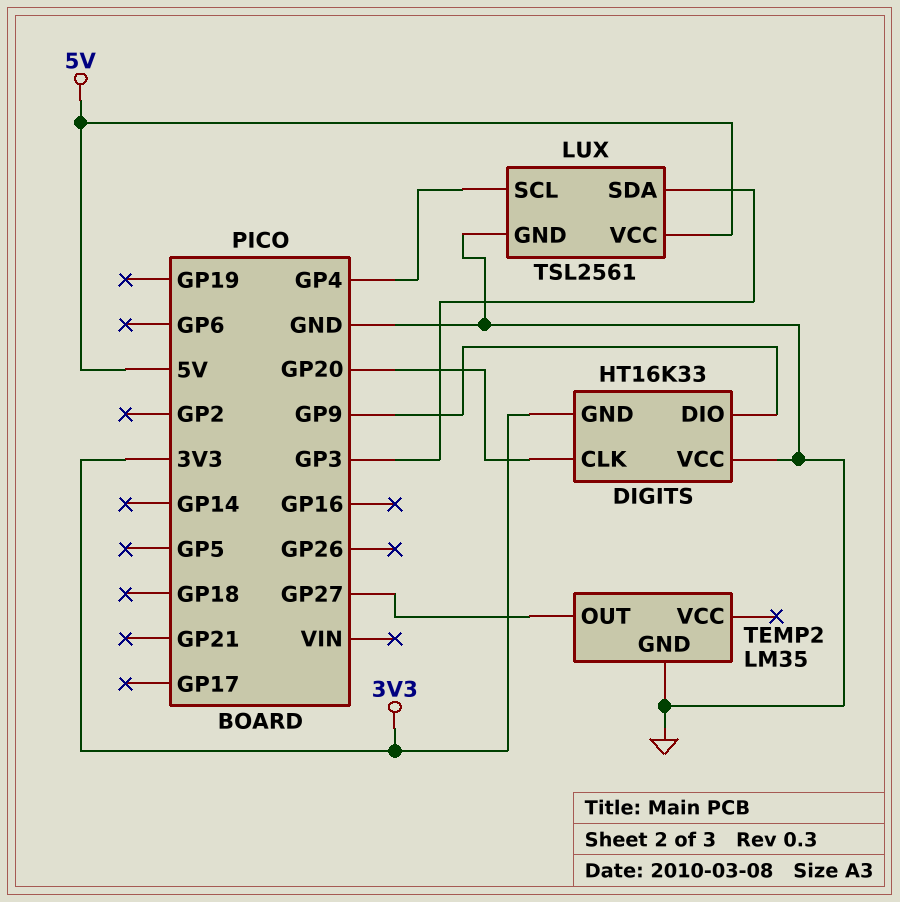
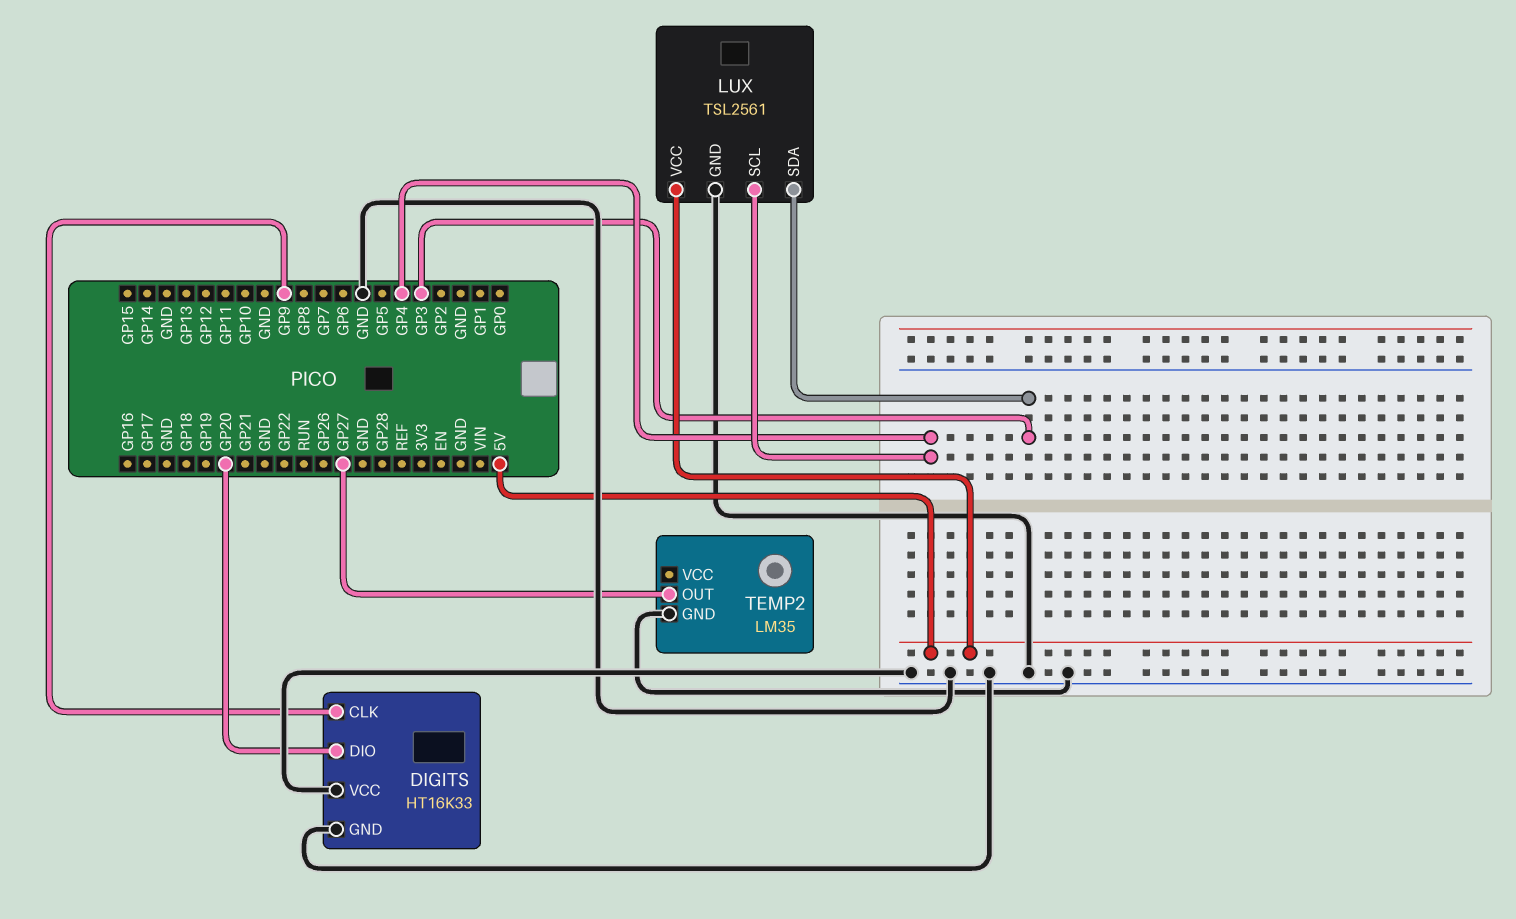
DIGITS pin CLK: GP20 -> GP9
DIGITS pin DIO: GP9 -> GP20
DIGITS pin GND: 3V3 -> GND

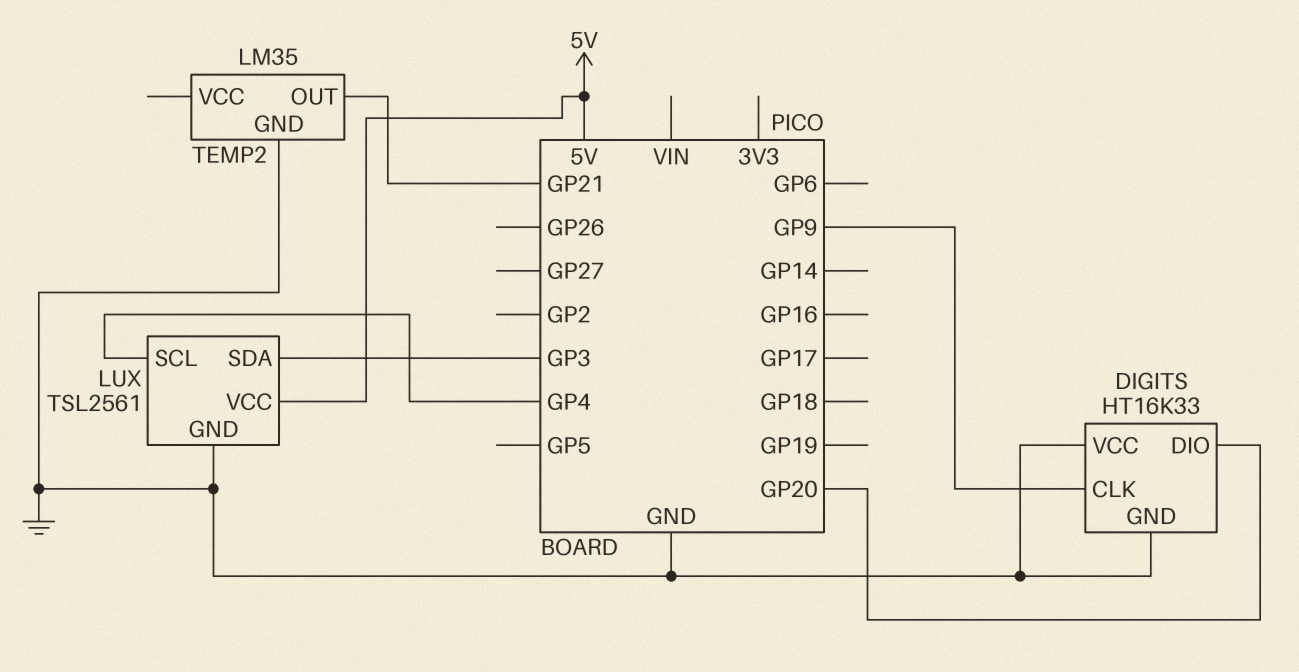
TEMP2 pin OUT: GP27 -> GP21

